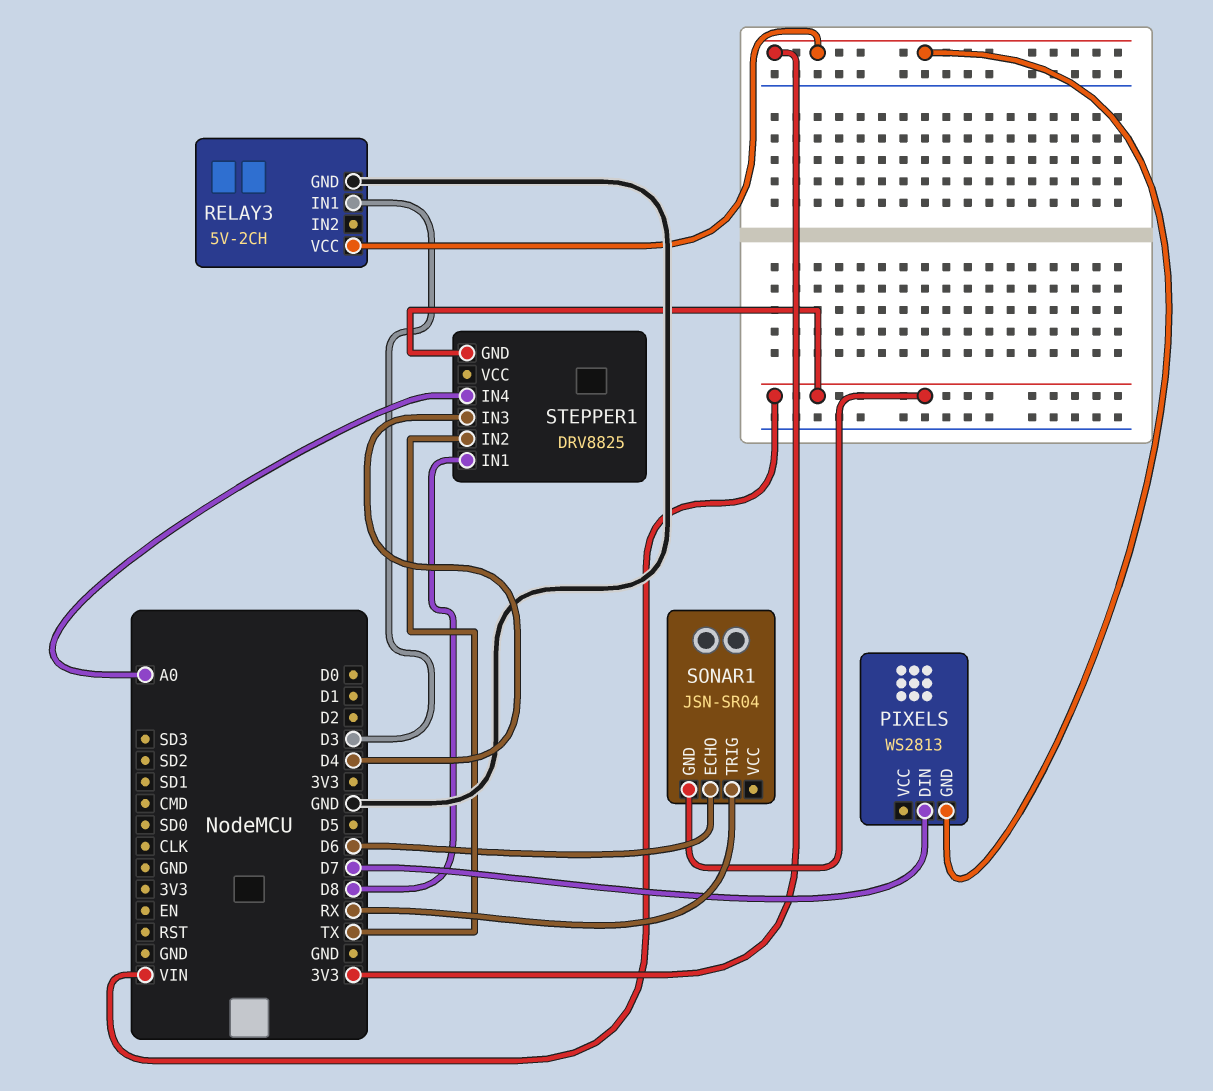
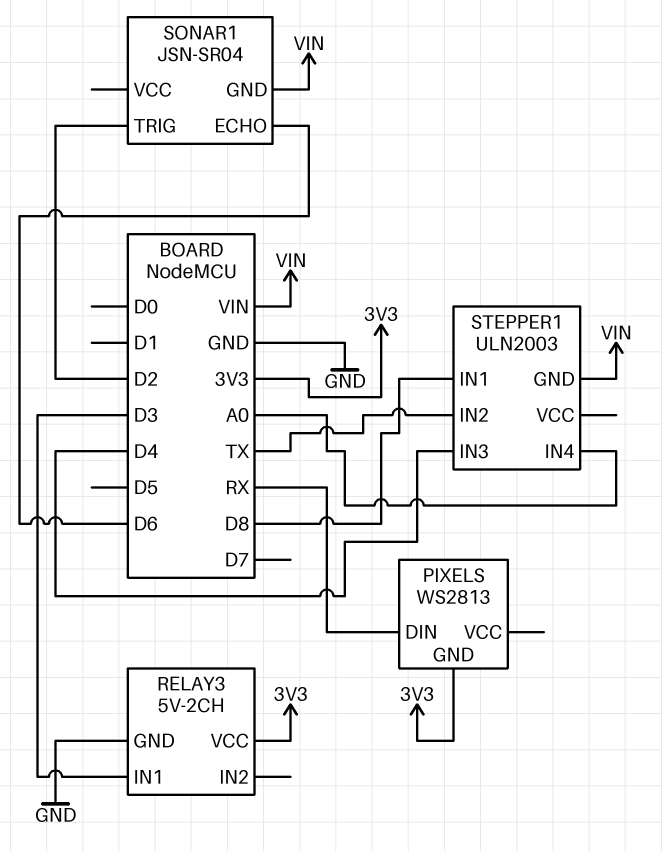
PIXELS pin DIN: D7 -> RX
SONAR1 pin TRIG: RX -> D2
STEPPER1: DRV8825 -> ULN2003

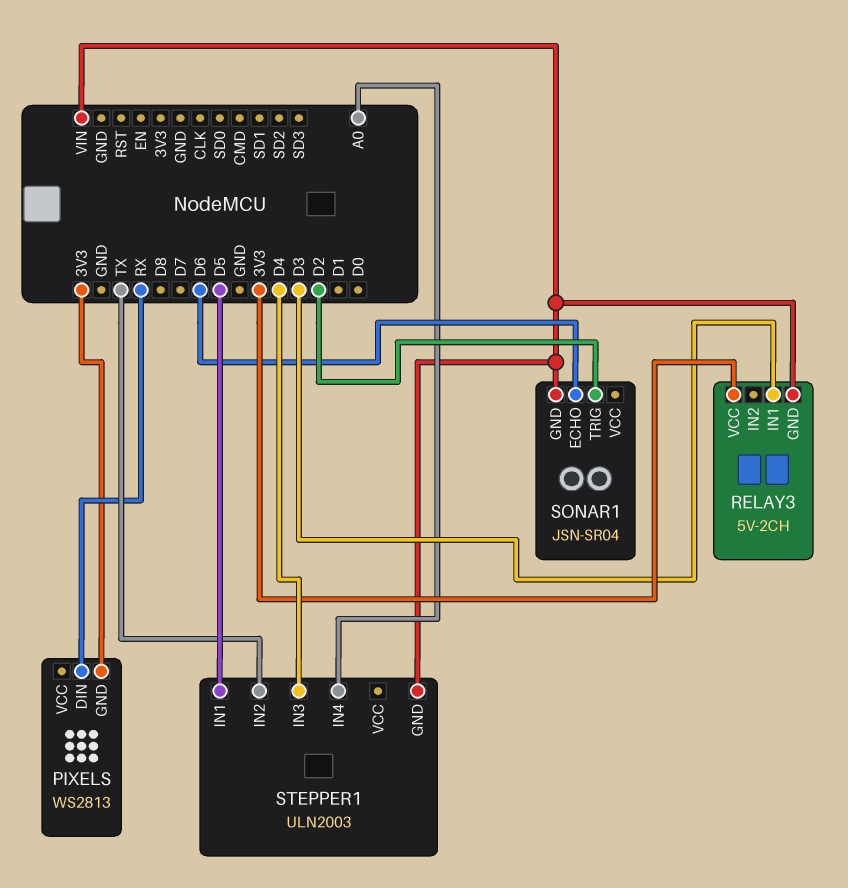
RELAY3 pin GND: GND -> VIN
STEPPER1 pin IN1: D8 -> D5

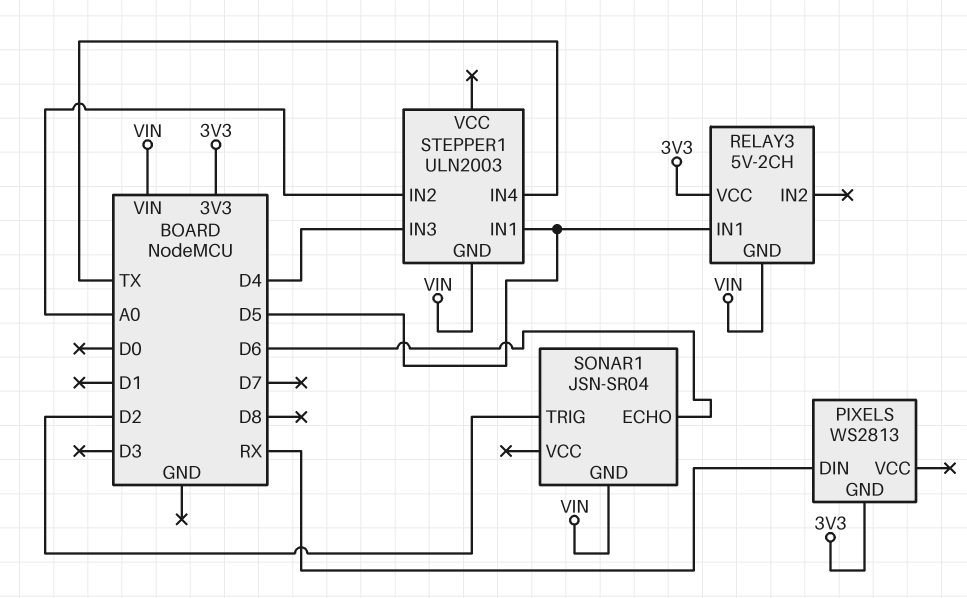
RELAY3 pin IN1: D3 -> D5
STEPPER1 pin IN2: TX -> A0
STEPPER1 pin IN4: A0 -> TX

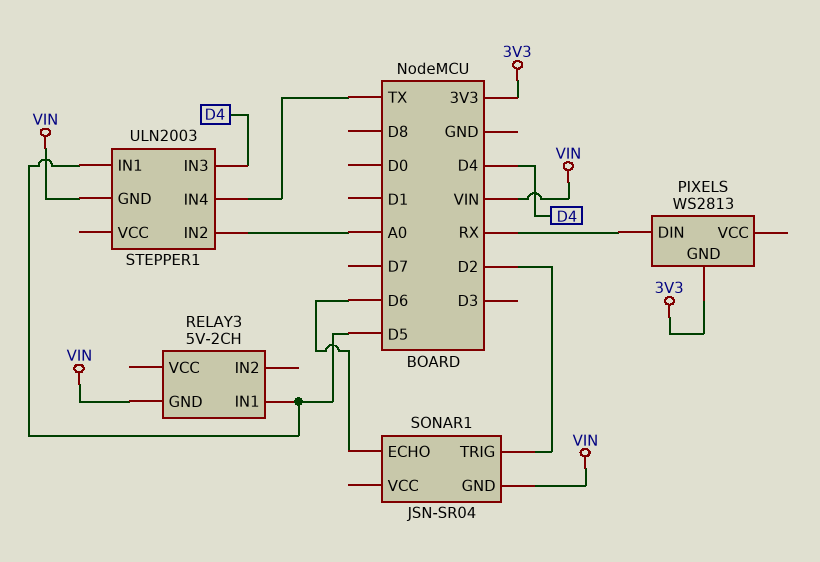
RELAY3 pin VCC: 3V3 -> none

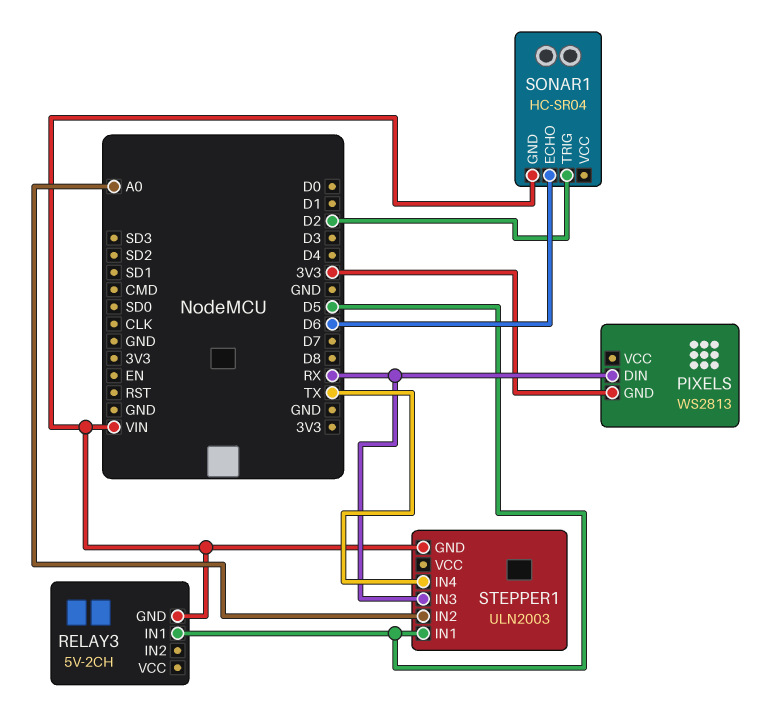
SONAR1: JSN-SR04 -> HC-SR04
STEPPER1 pin IN3: D4 -> RX

